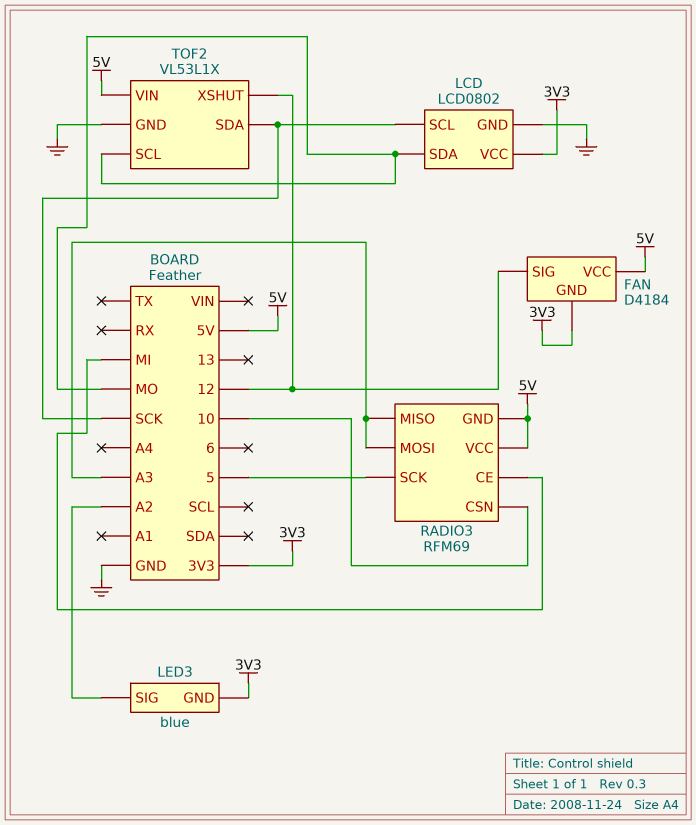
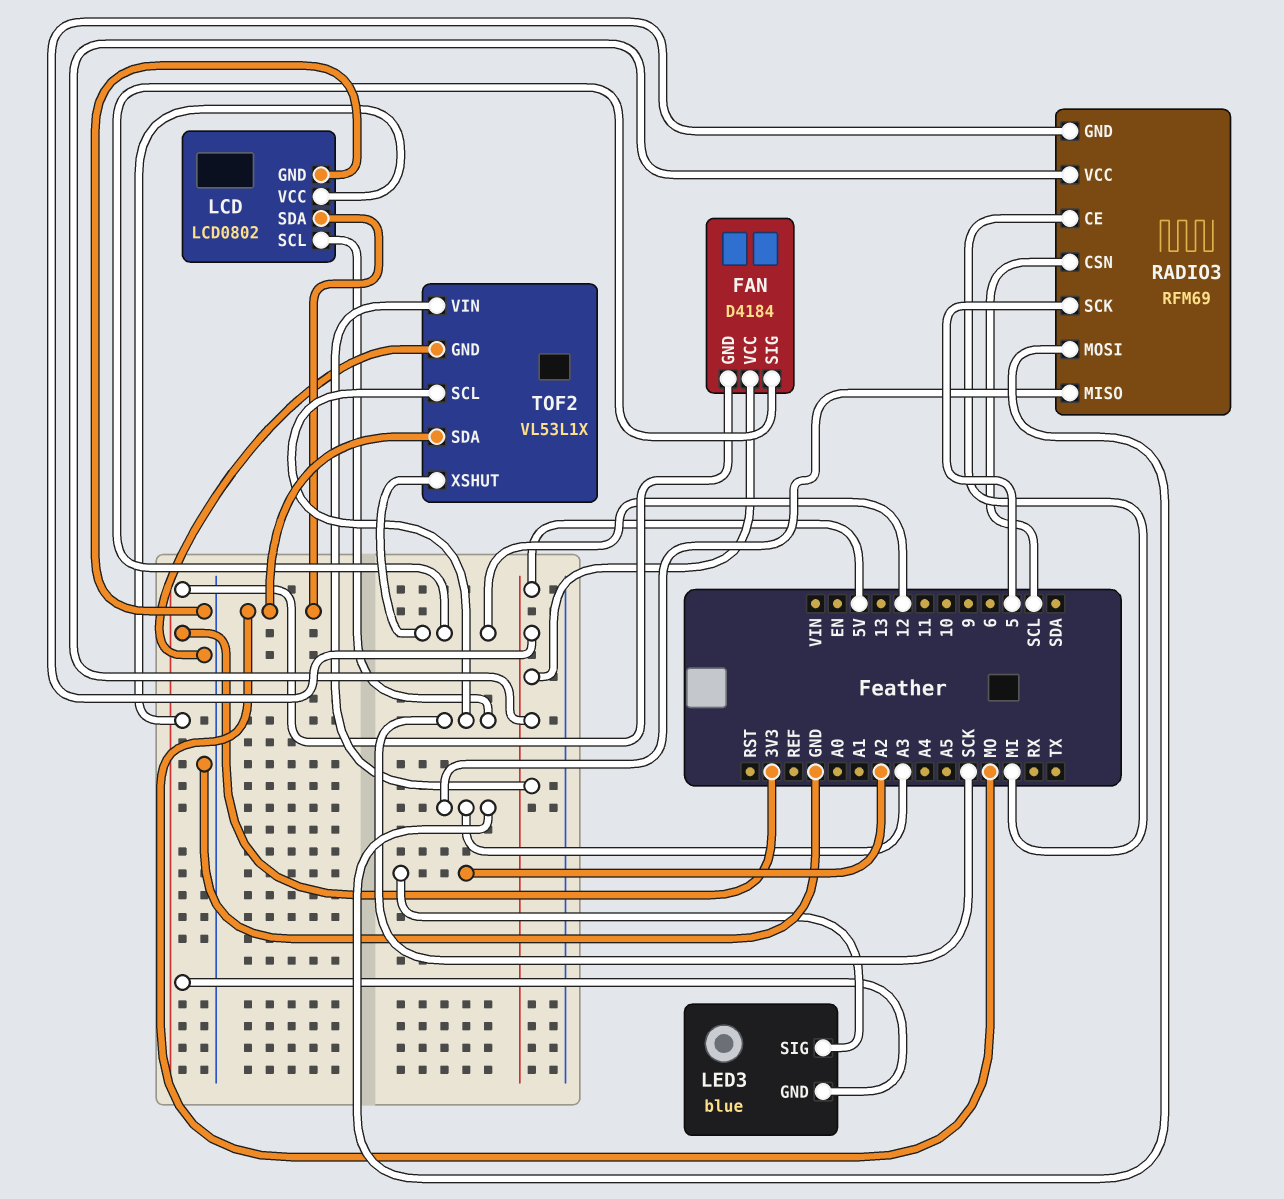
RADIO3 pin CSN: 10 -> SCL
TOF2 pin SCL: MO -> SCK
TOF2 pin SDA: SCK -> MO

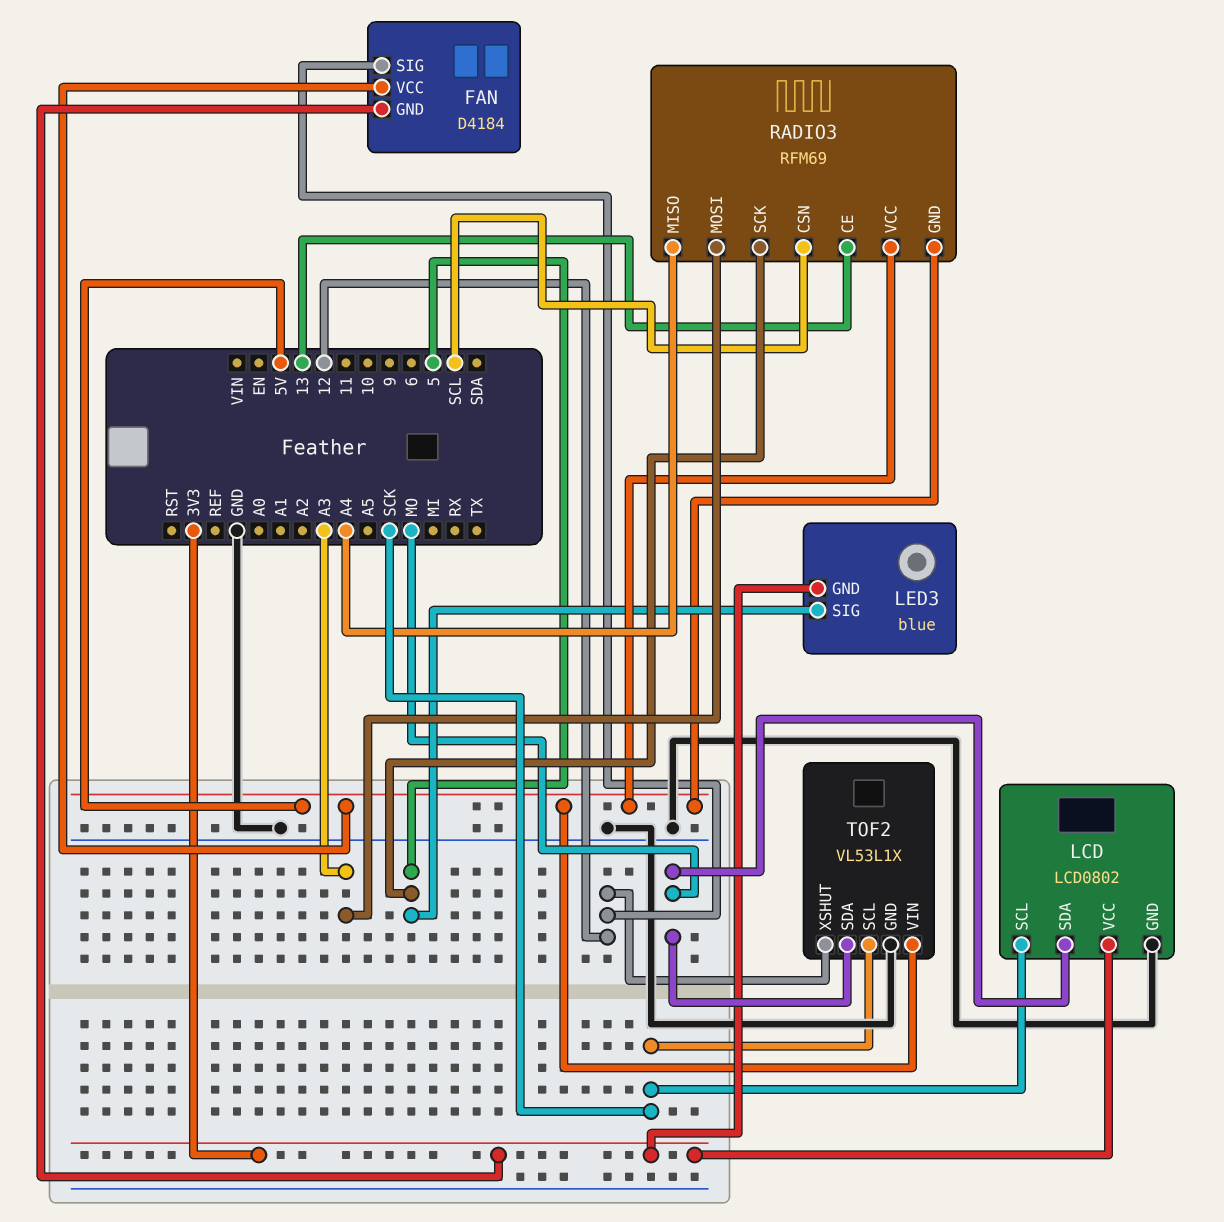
LED3 pin SIG: A2 -> 5
RADIO3 pin CE: MI -> 13
RADIO3 pin MISO: A3 -> A4

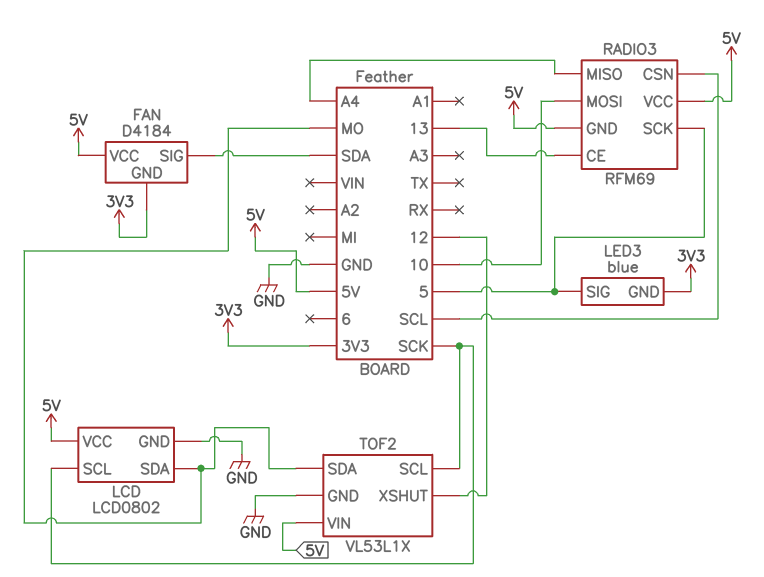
FAN pin SIG: 12 -> SDA
LCD pin VCC: 3V3 -> 5V
RADIO3 pin MOSI: A3 -> 10

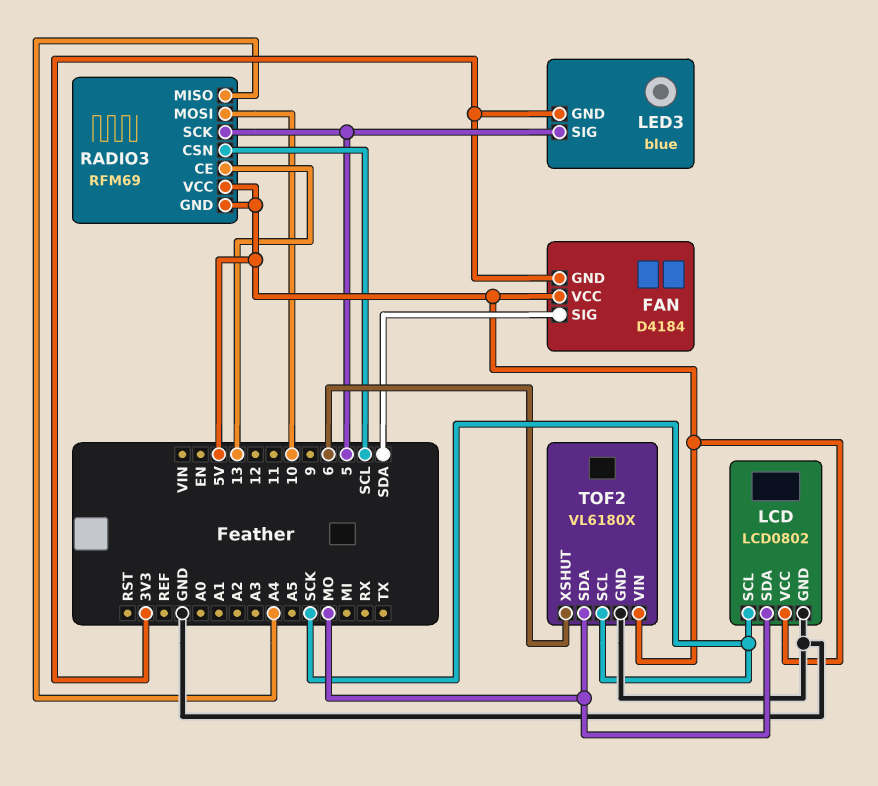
TOF2: VL53L1X -> VL6180X
TOF2 pin XSHUT: 12 -> 6

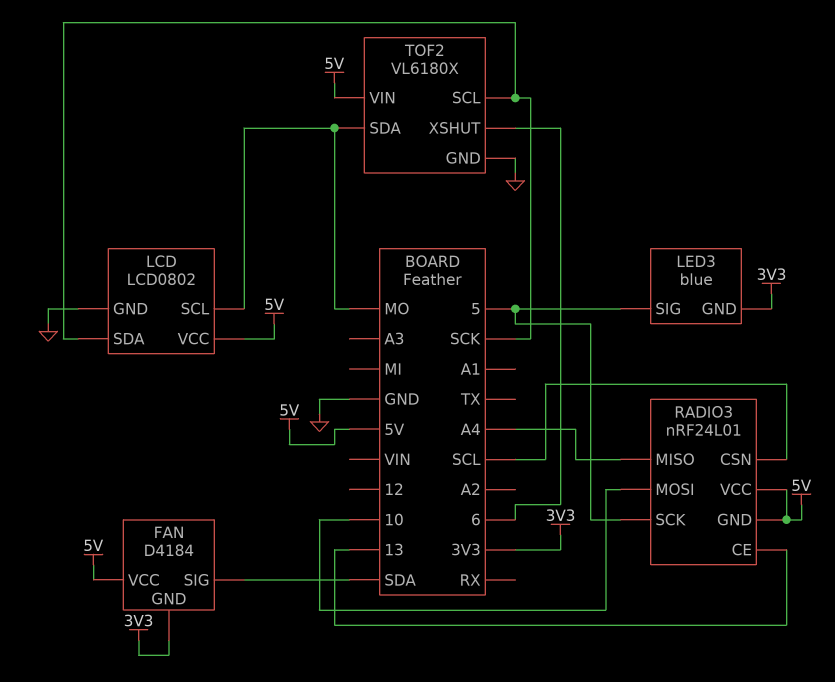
LCD pin SCL: SCK -> MO
LCD pin SDA: MO -> SCK
RADIO3: RFM69 -> nRF24L01

